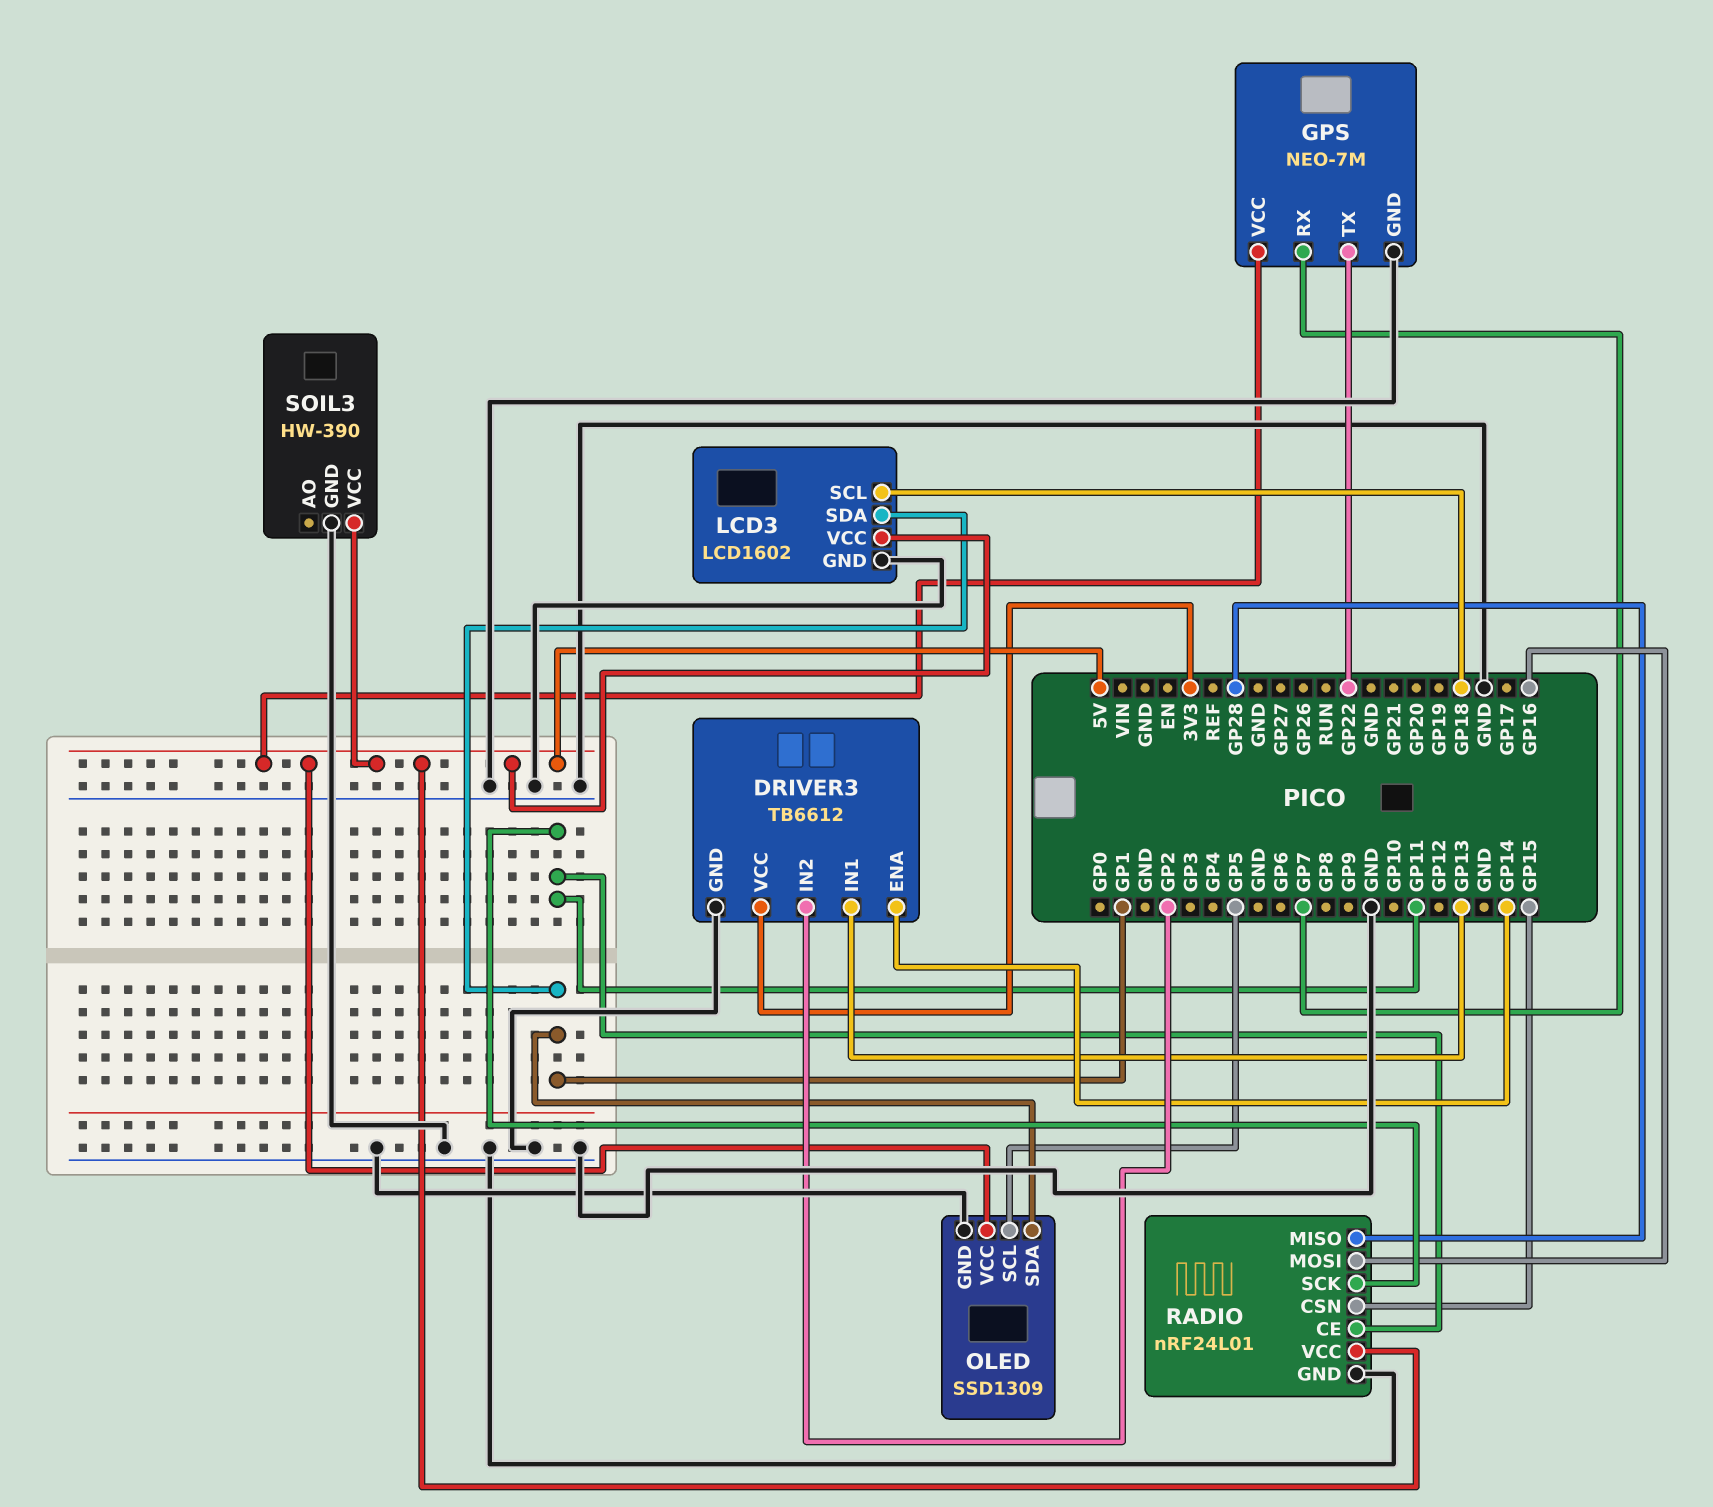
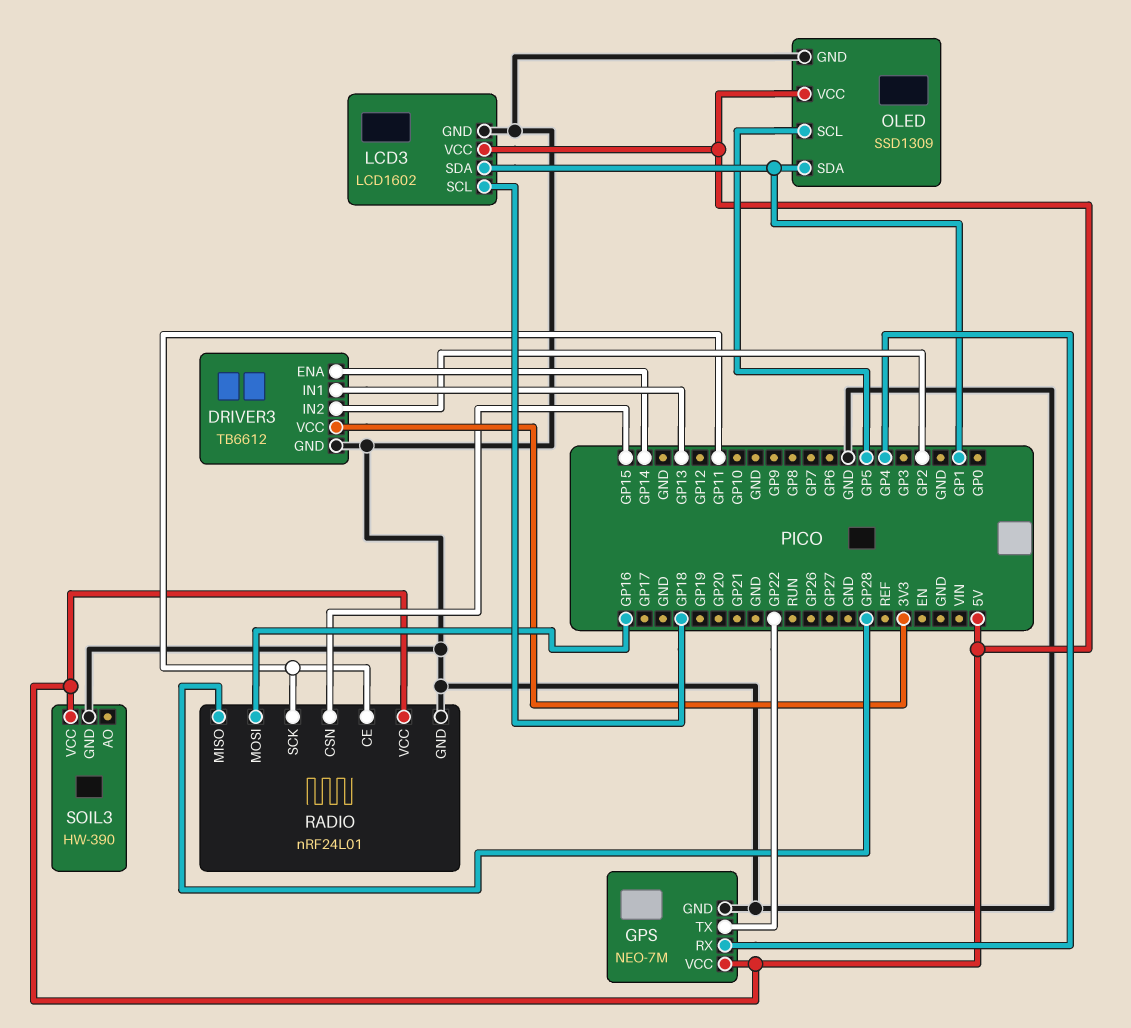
GPS pin RX: GP7 -> GP4

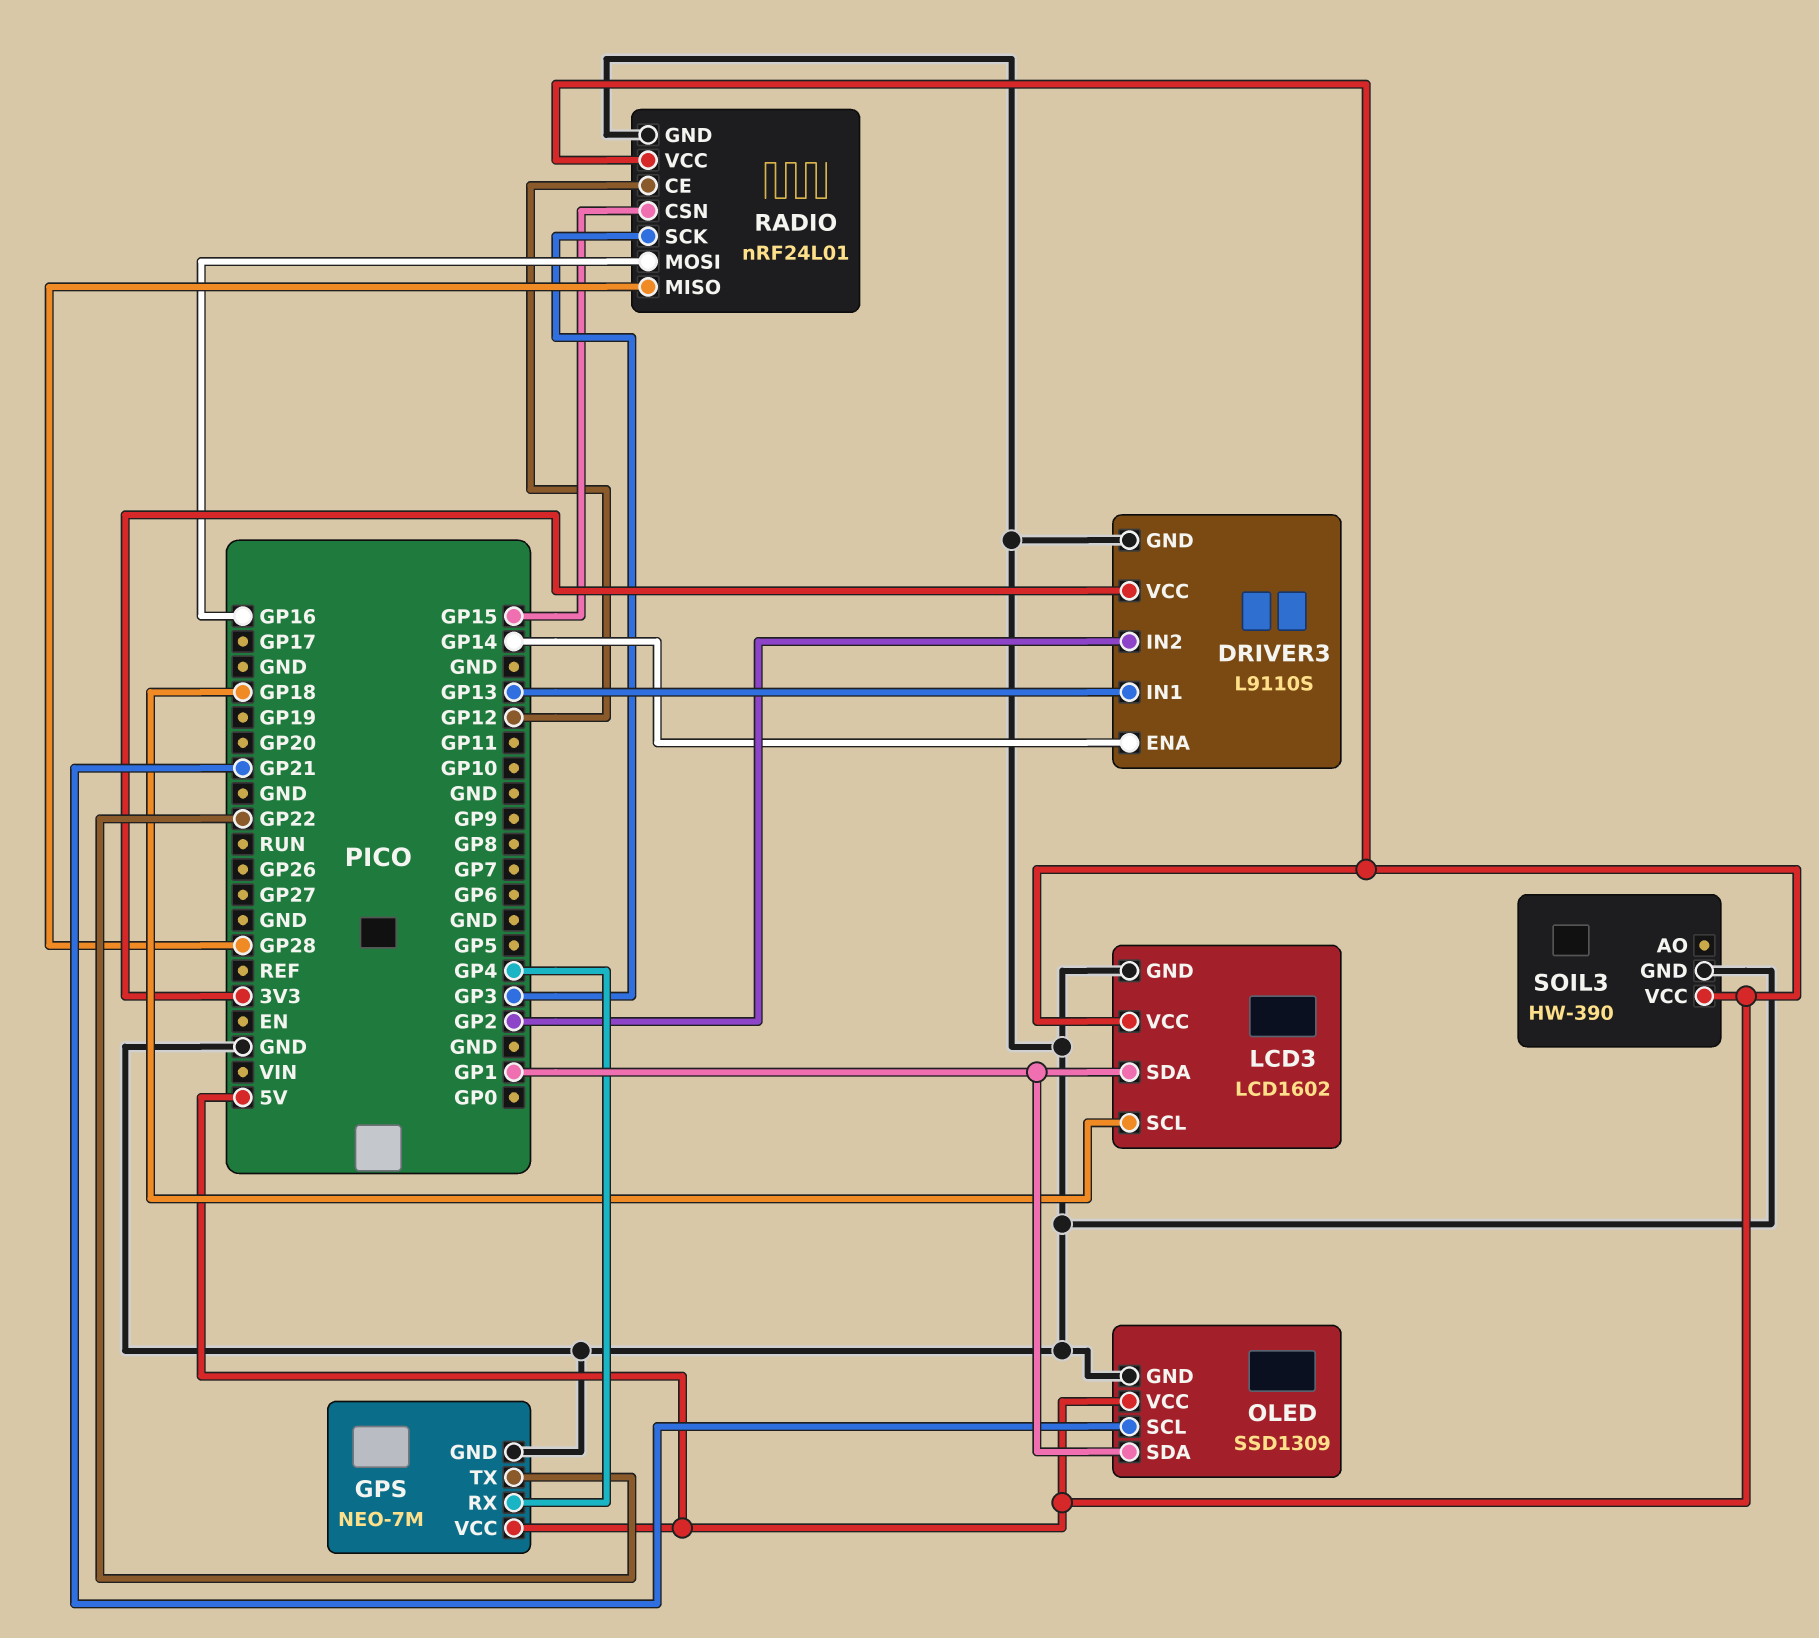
DRIVER3: TB6612 -> L9110S
OLED pin SCL: GP5 -> GP21
RADIO pin CE: GP11 -> GP12
RADIO pin SCK: GP11 -> GP3

